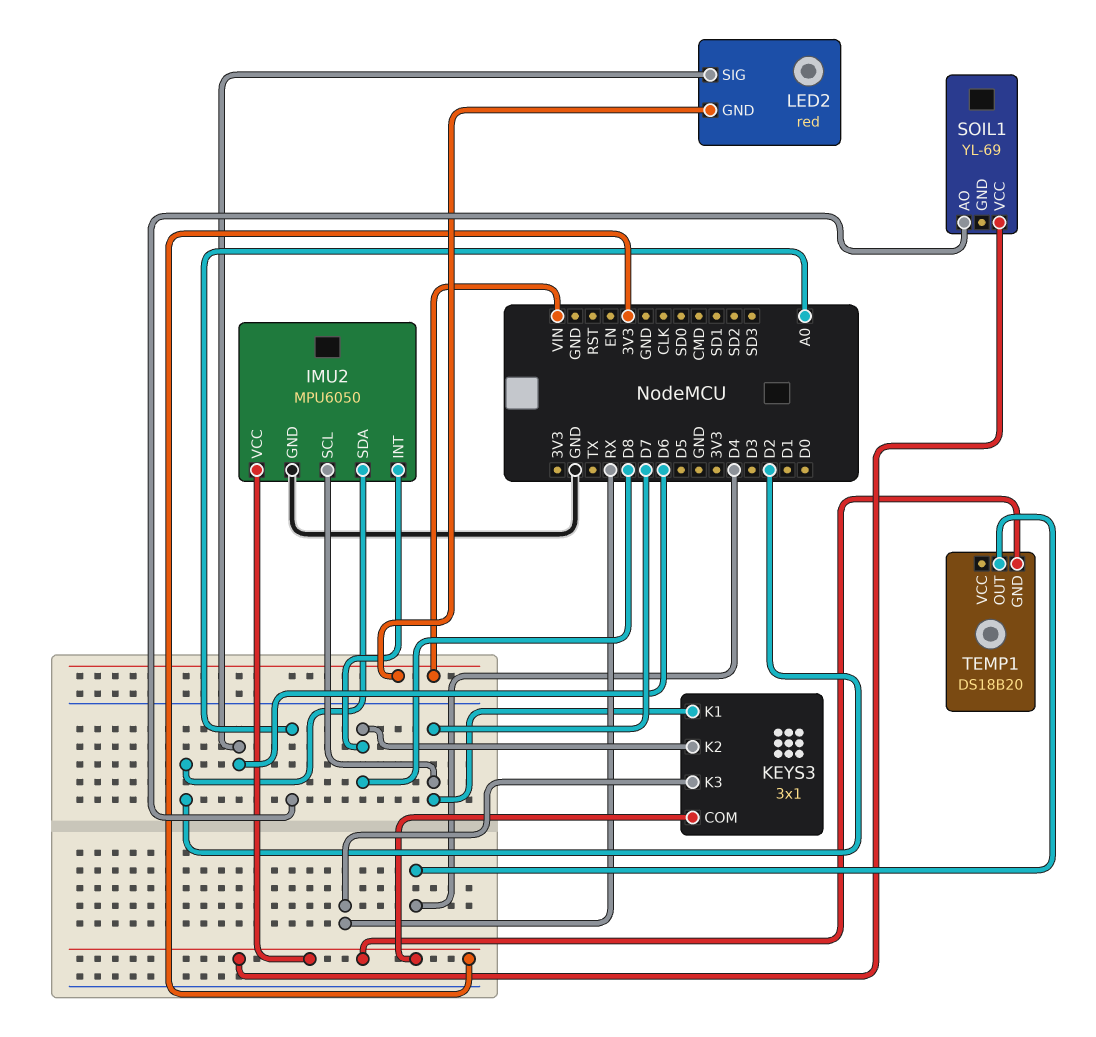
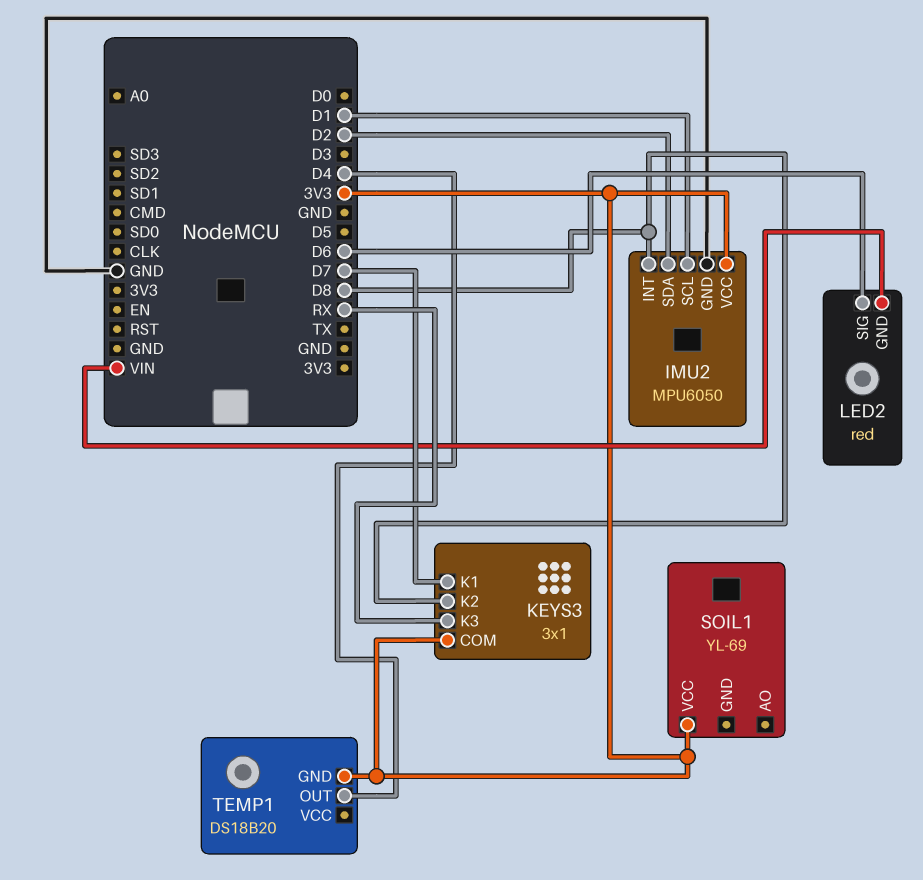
IMU2 pin SCL: D7 -> D1
SOIL1 pin AO: A0 -> none

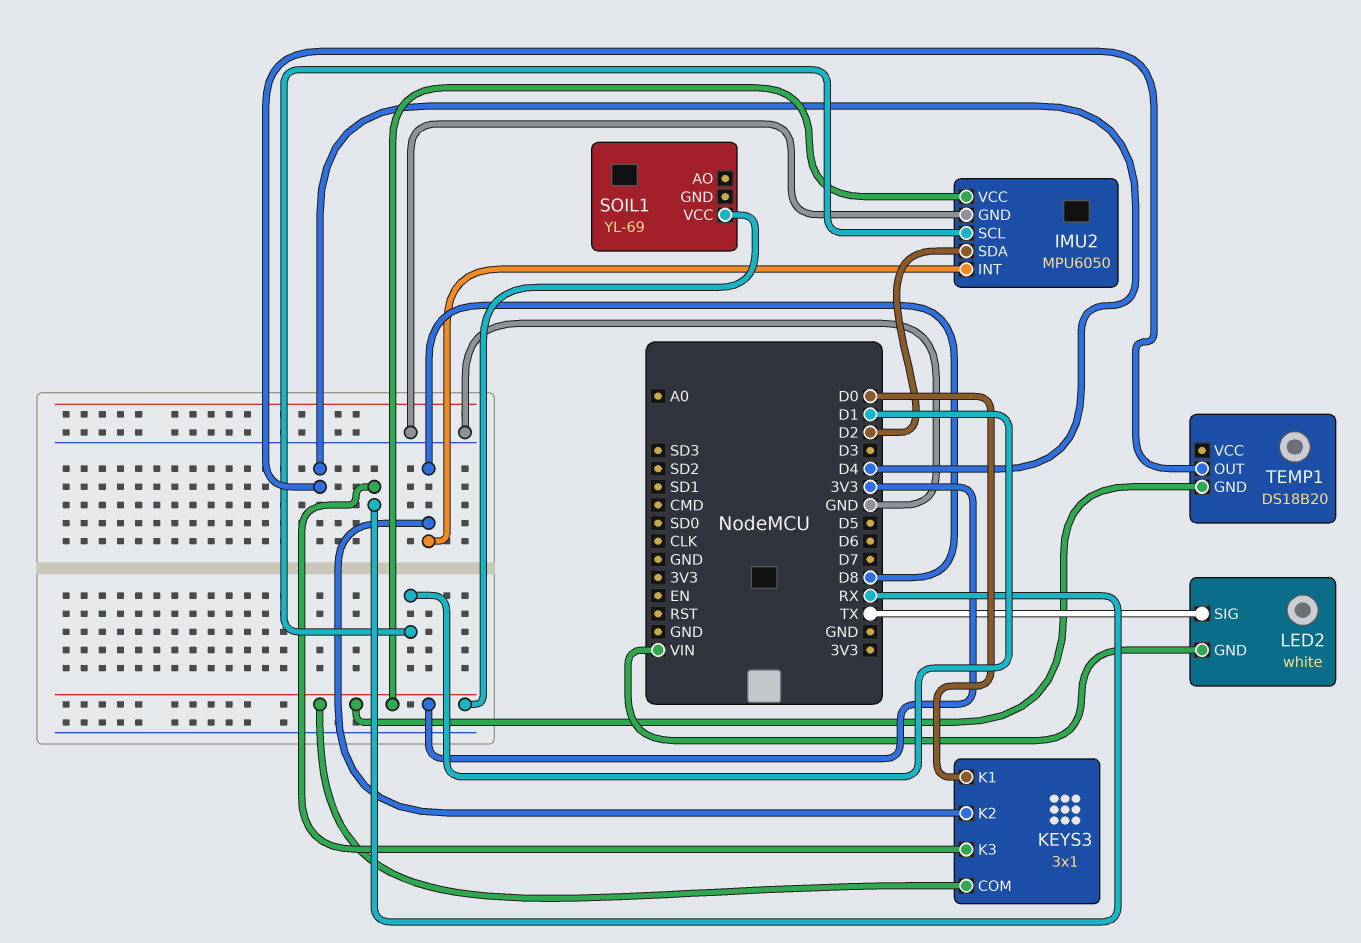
KEYS3 pin K1: D7 -> D0
LED2: red -> white
LED2 pin SIG: D6 -> TX

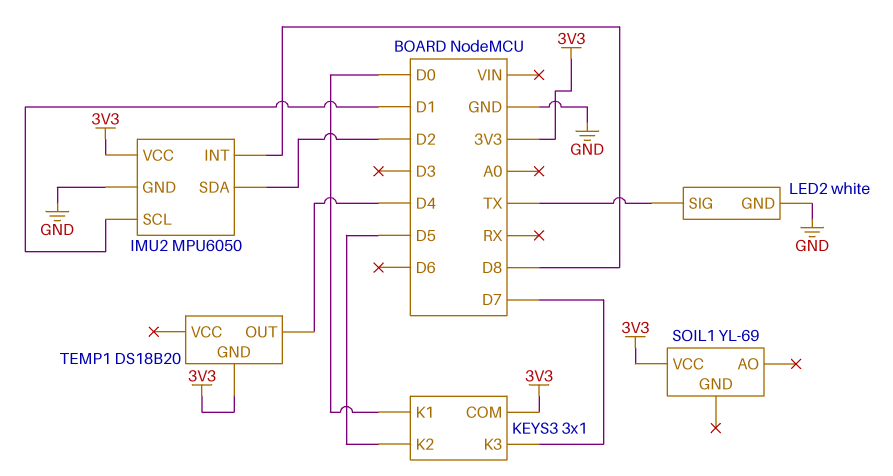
KEYS3 pin K2: D8 -> D5
KEYS3 pin K3: RX -> D7
LED2 pin GND: VIN -> GND

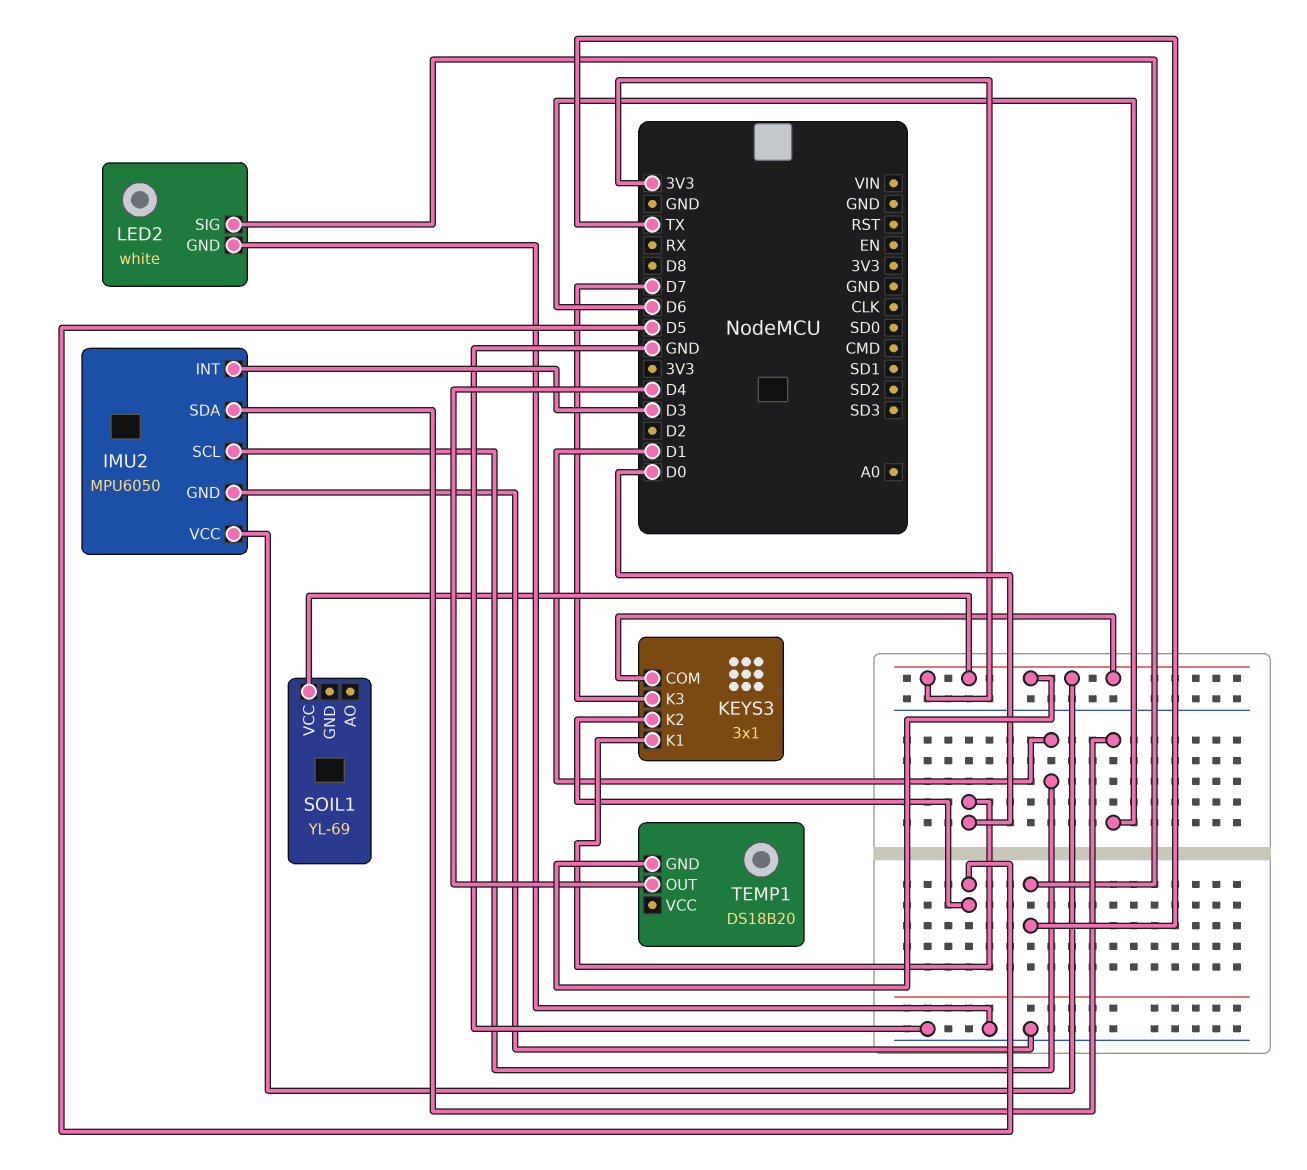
IMU2 pin INT: D8 -> D3
IMU2 pin SDA: D2 -> D6

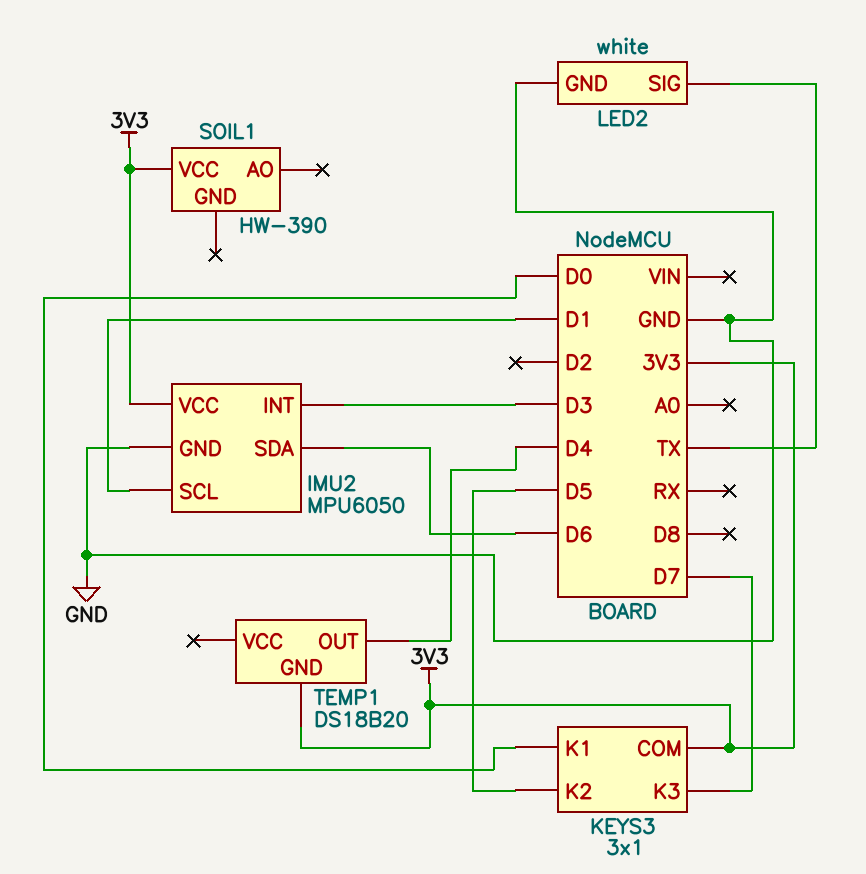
SOIL1: YL-69 -> HW-390

